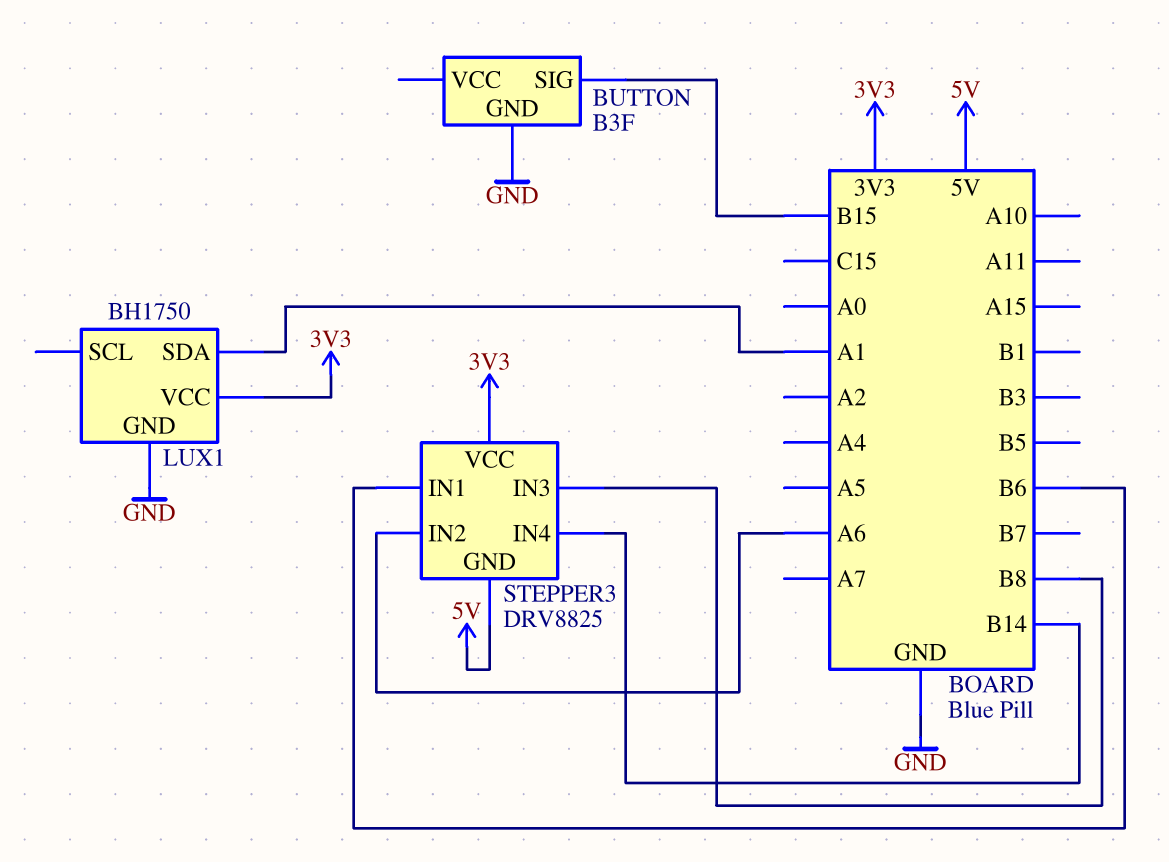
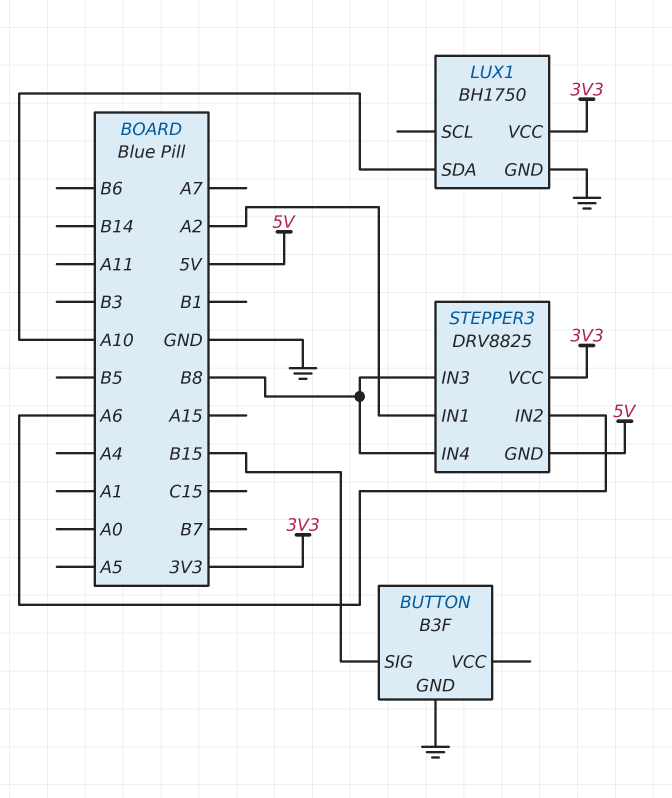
LUX1 pin SDA: A1 -> A10
STEPPER3 pin IN1: B6 -> A2
STEPPER3 pin IN4: B14 -> B8

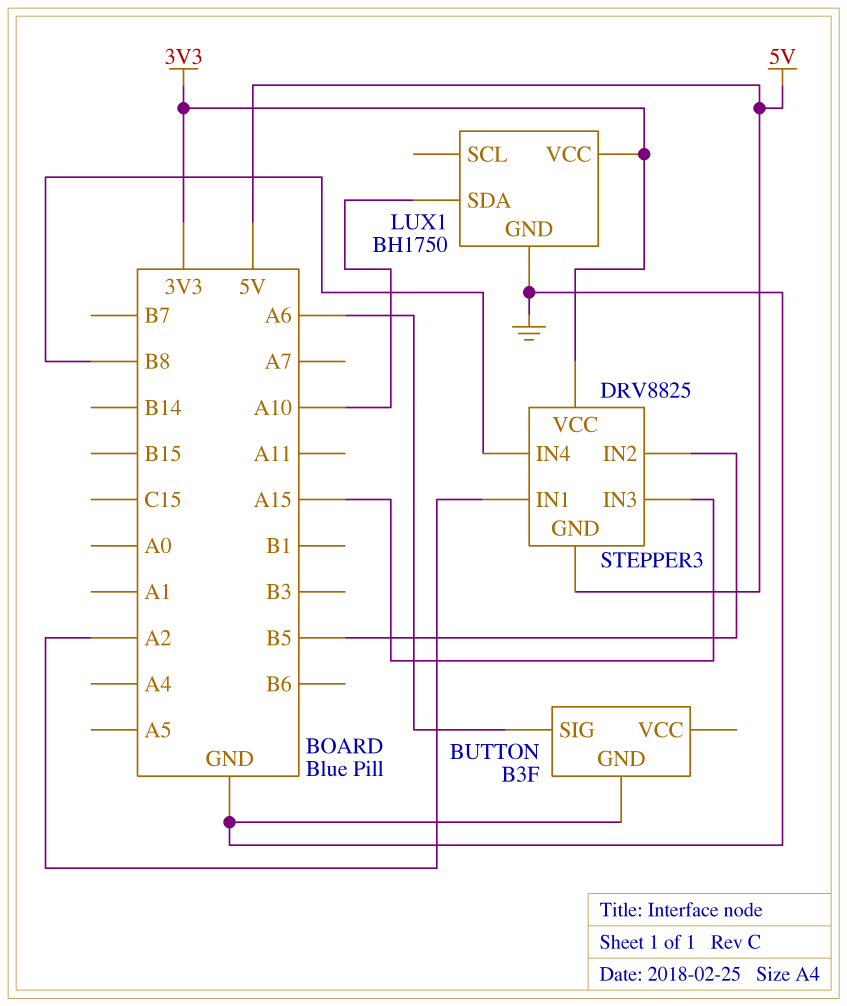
BUTTON pin SIG: B15 -> A6
STEPPER3 pin IN2: A6 -> B5
STEPPER3 pin IN3: B8 -> A15

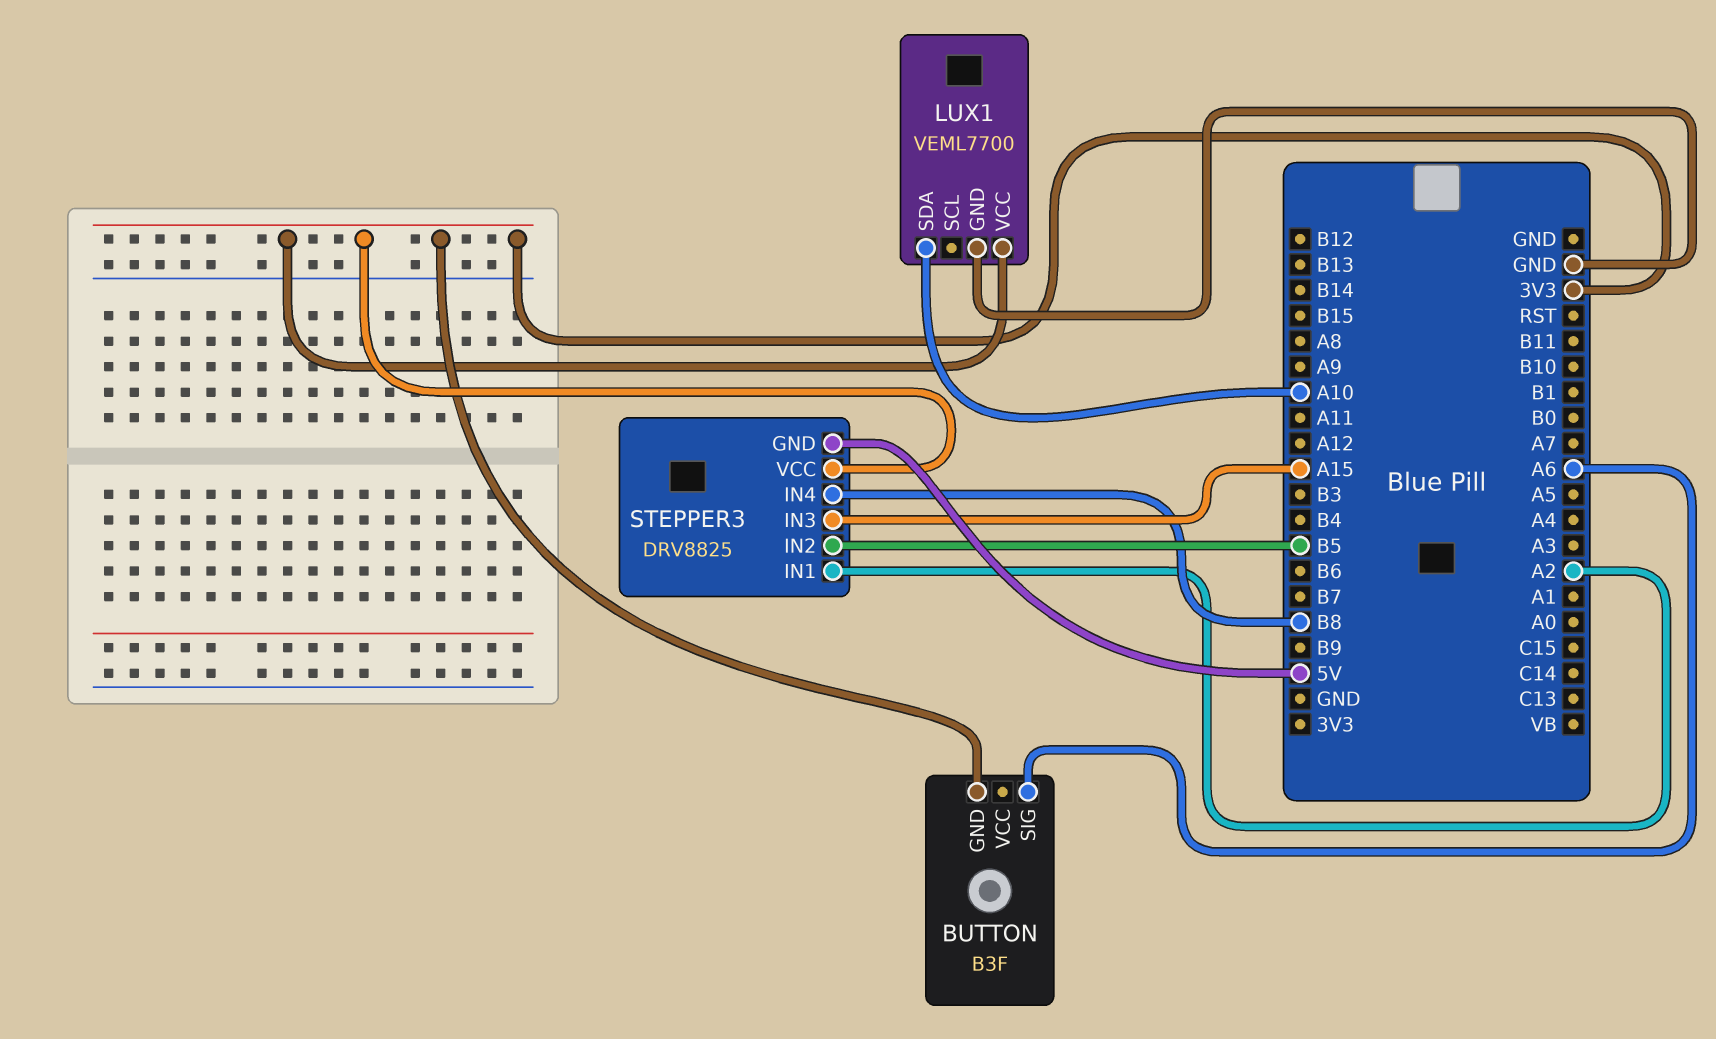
BUTTON pin GND: GND -> 3V3
LUX1: BH1750 -> VEML7700

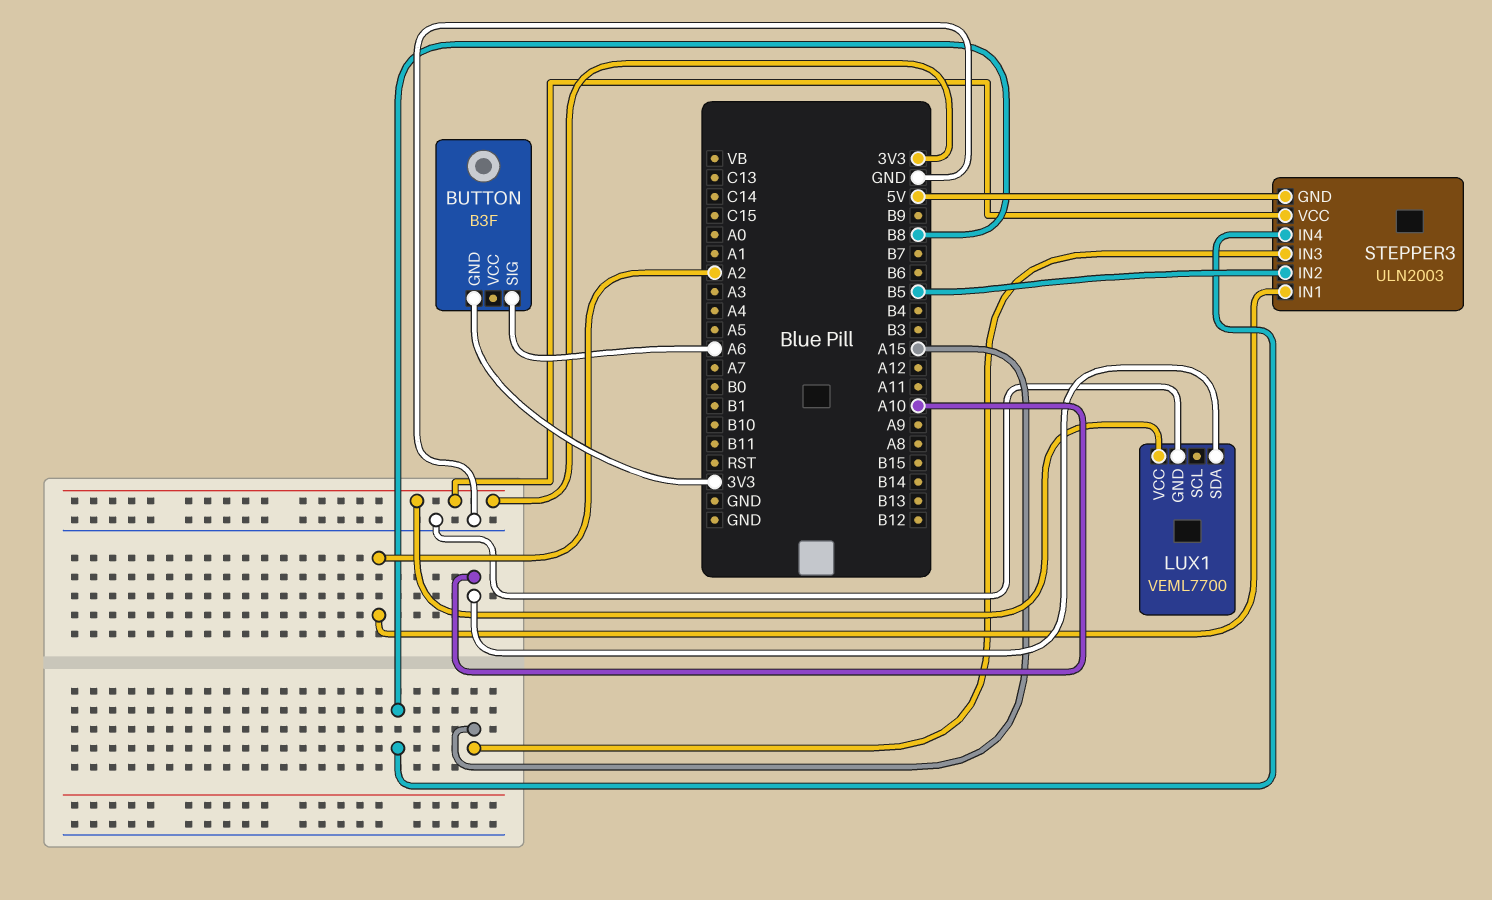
STEPPER3: DRV8825 -> ULN2003

